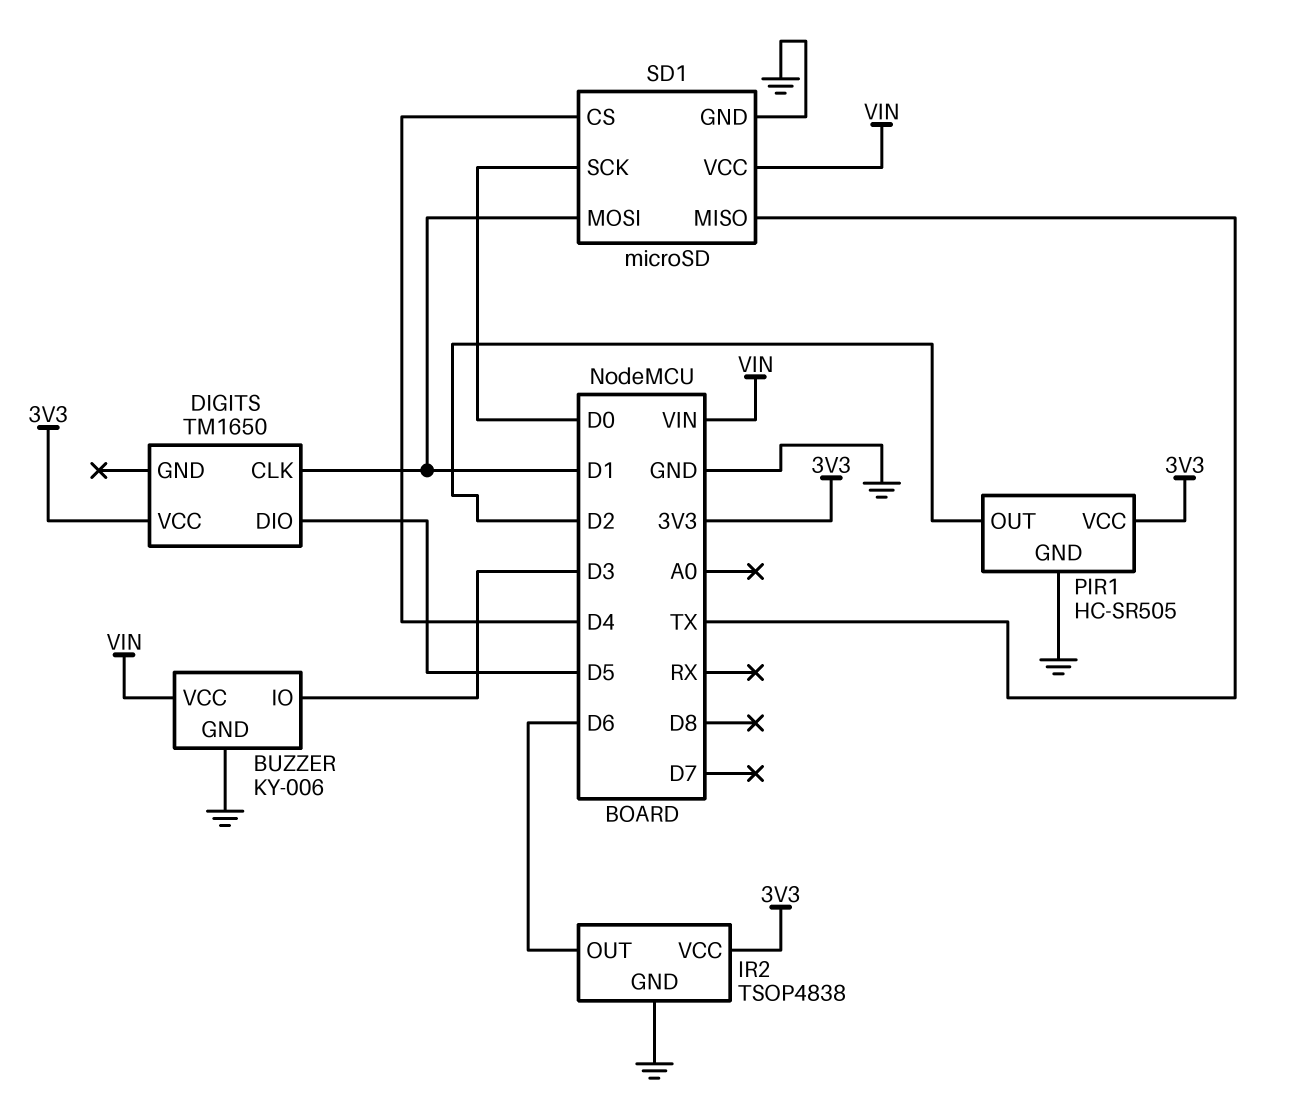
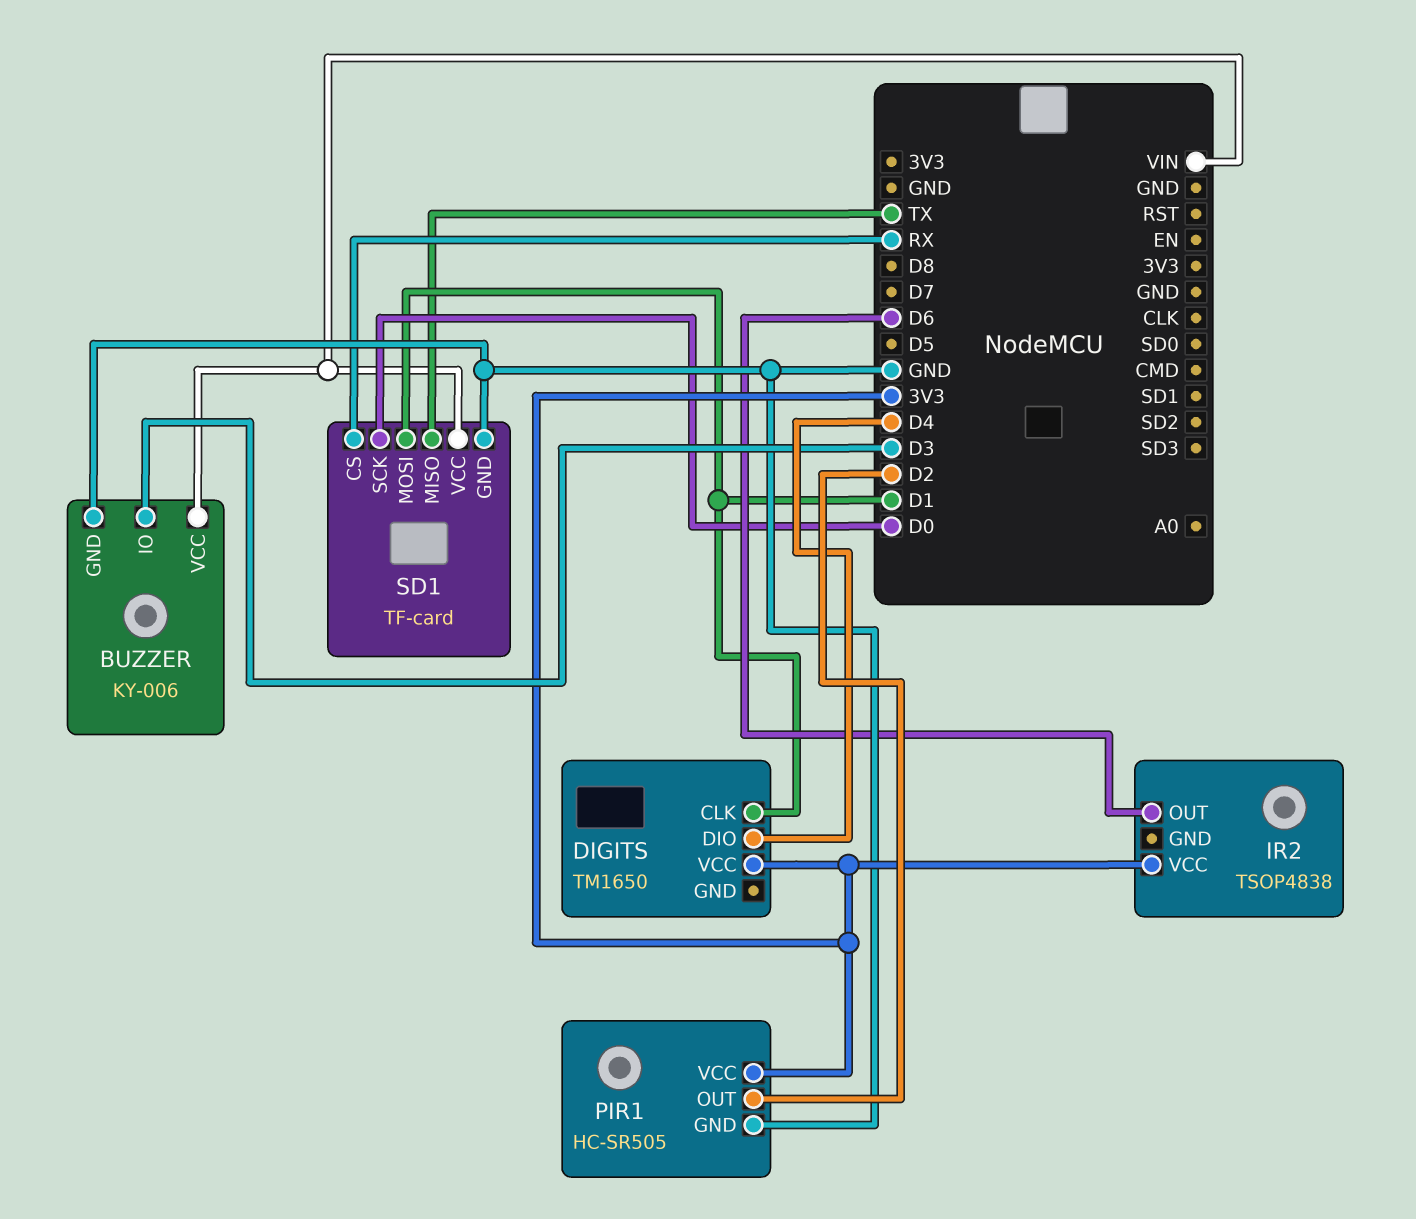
DIGITS pin DIO: D5 -> D4
IR2 pin GND: GND -> none
SD1: microSD -> TF-card
SD1 pin CS: D4 -> RX

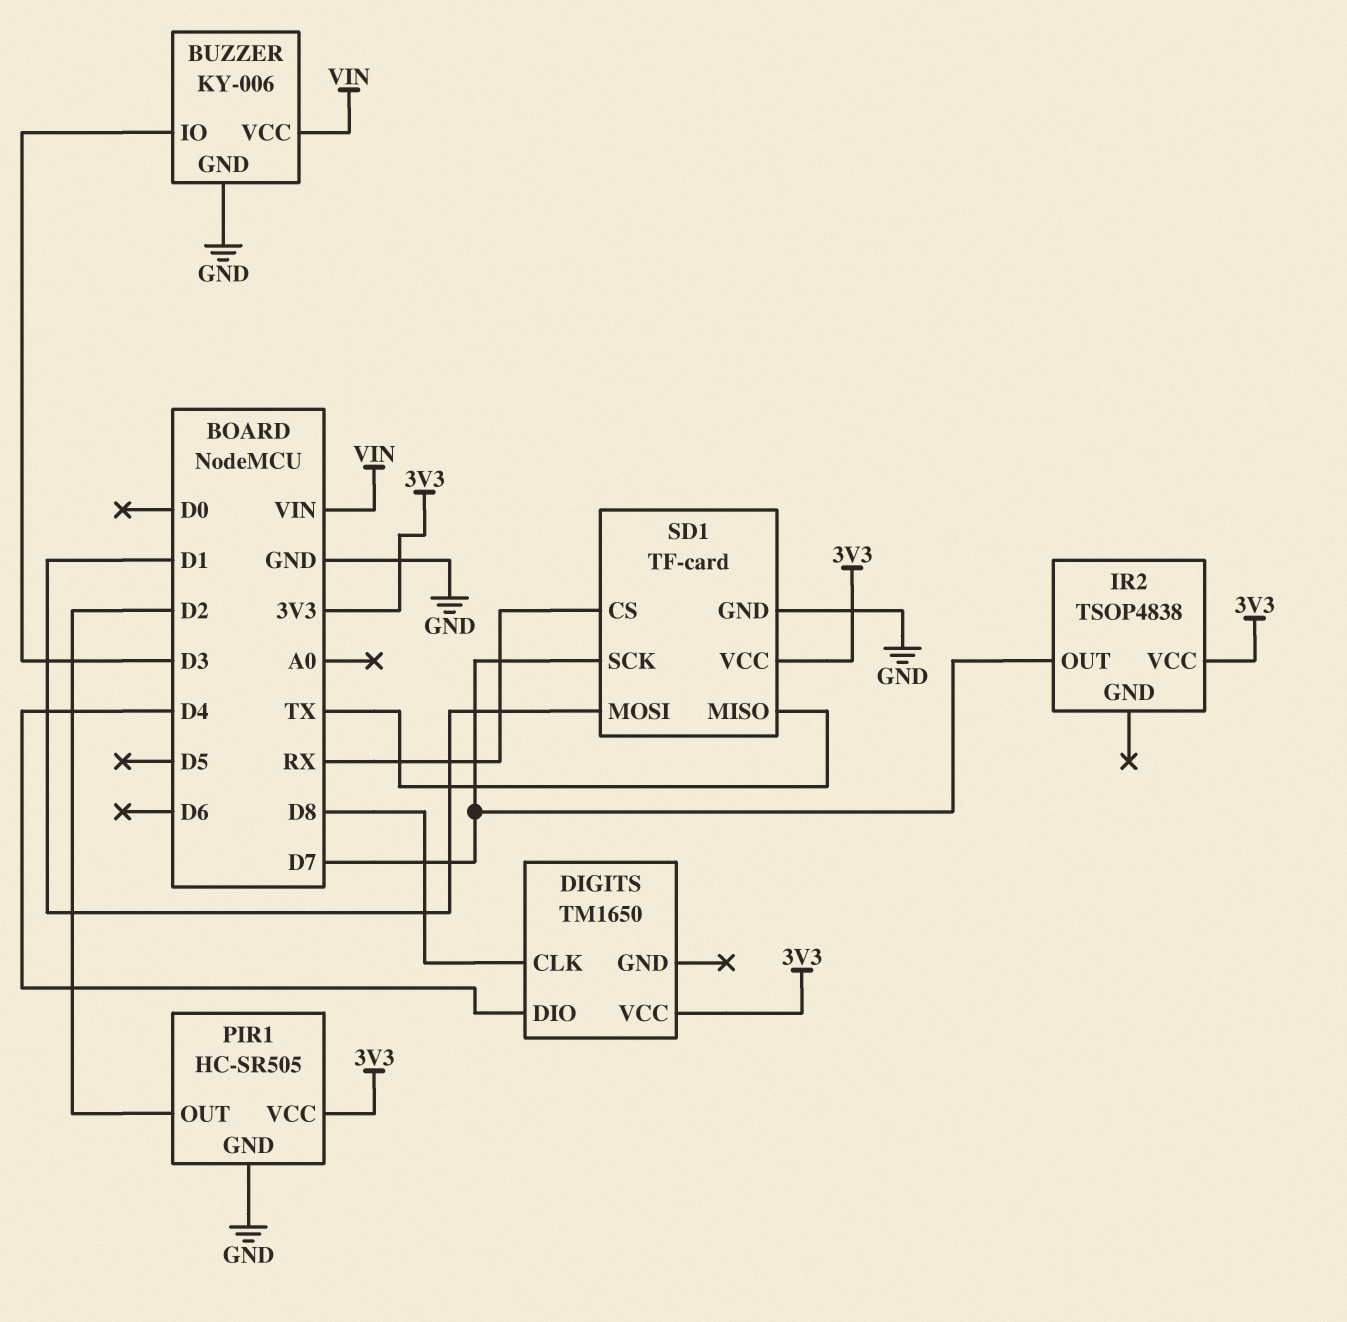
DIGITS pin CLK: D1 -> D8
IR2 pin OUT: D6 -> D7
SD1 pin SCK: D0 -> D7
SD1 pin VCC: VIN -> 3V3

